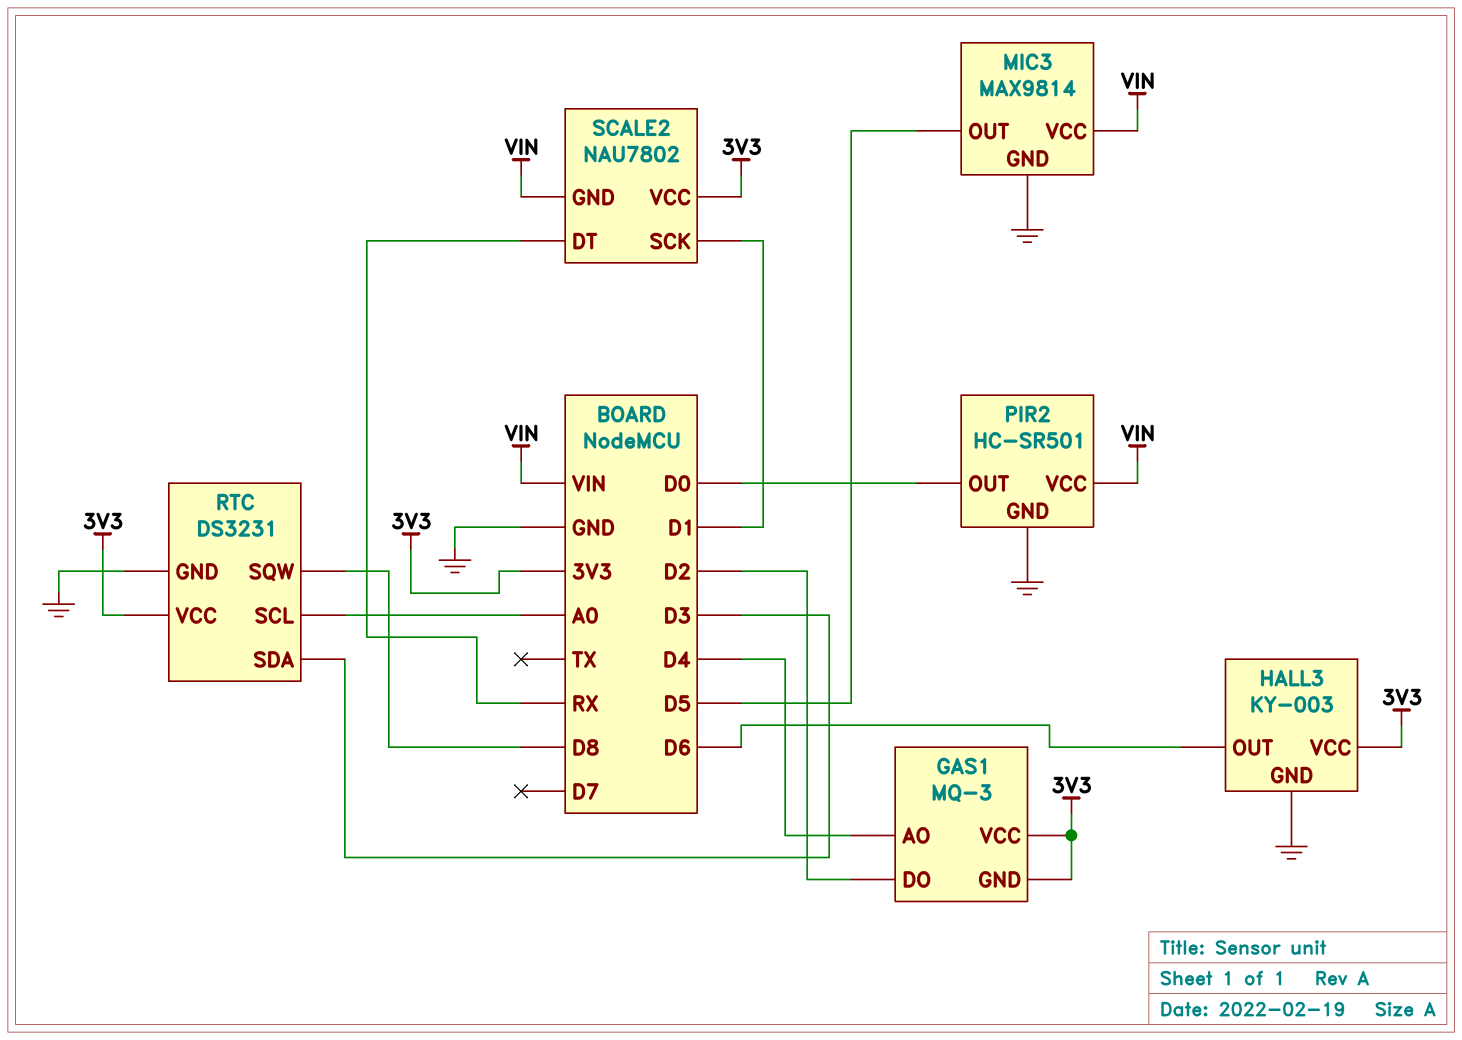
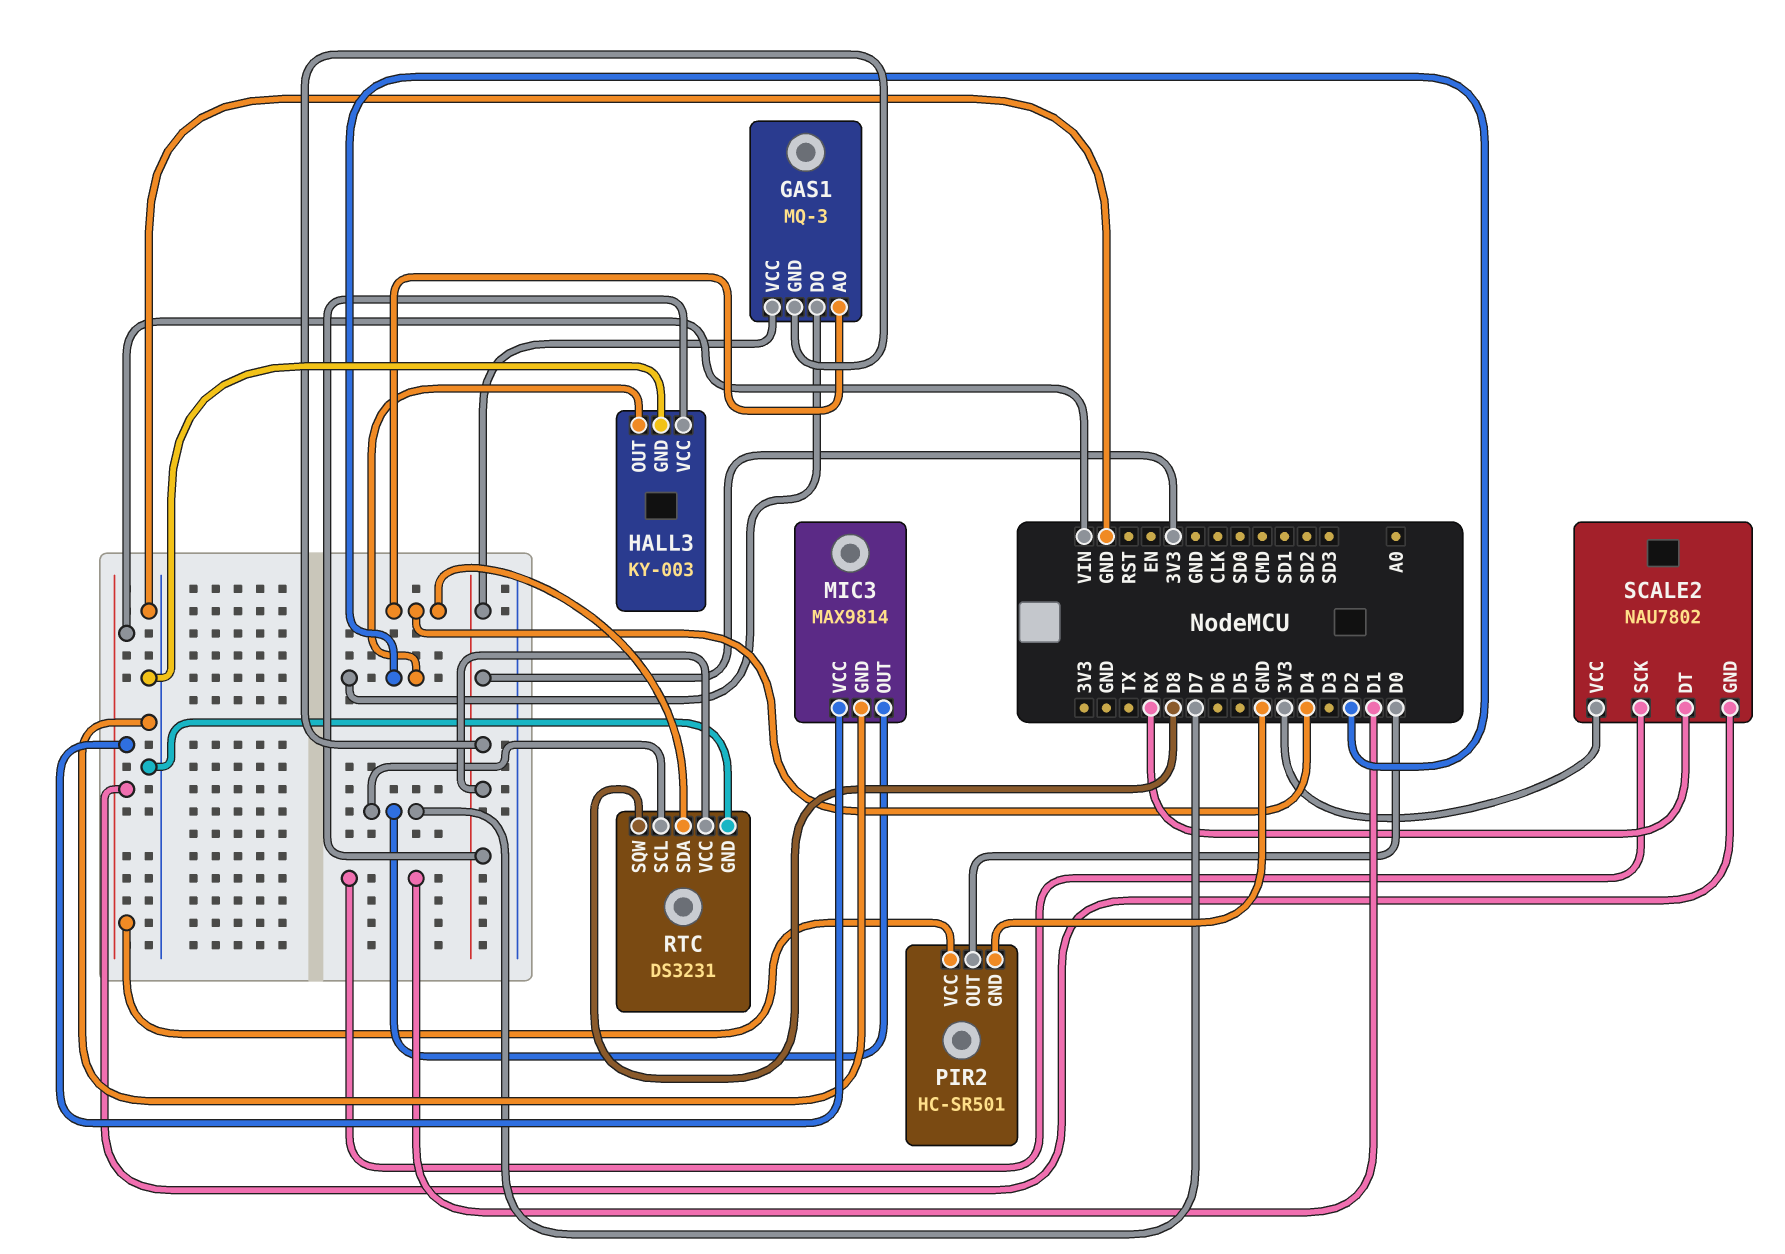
HALL3 pin OUT: D6 -> D2
MIC3 pin OUT: D5 -> D7
RTC pin SCL: A0 -> D7
RTC pin SDA: D3 -> D4

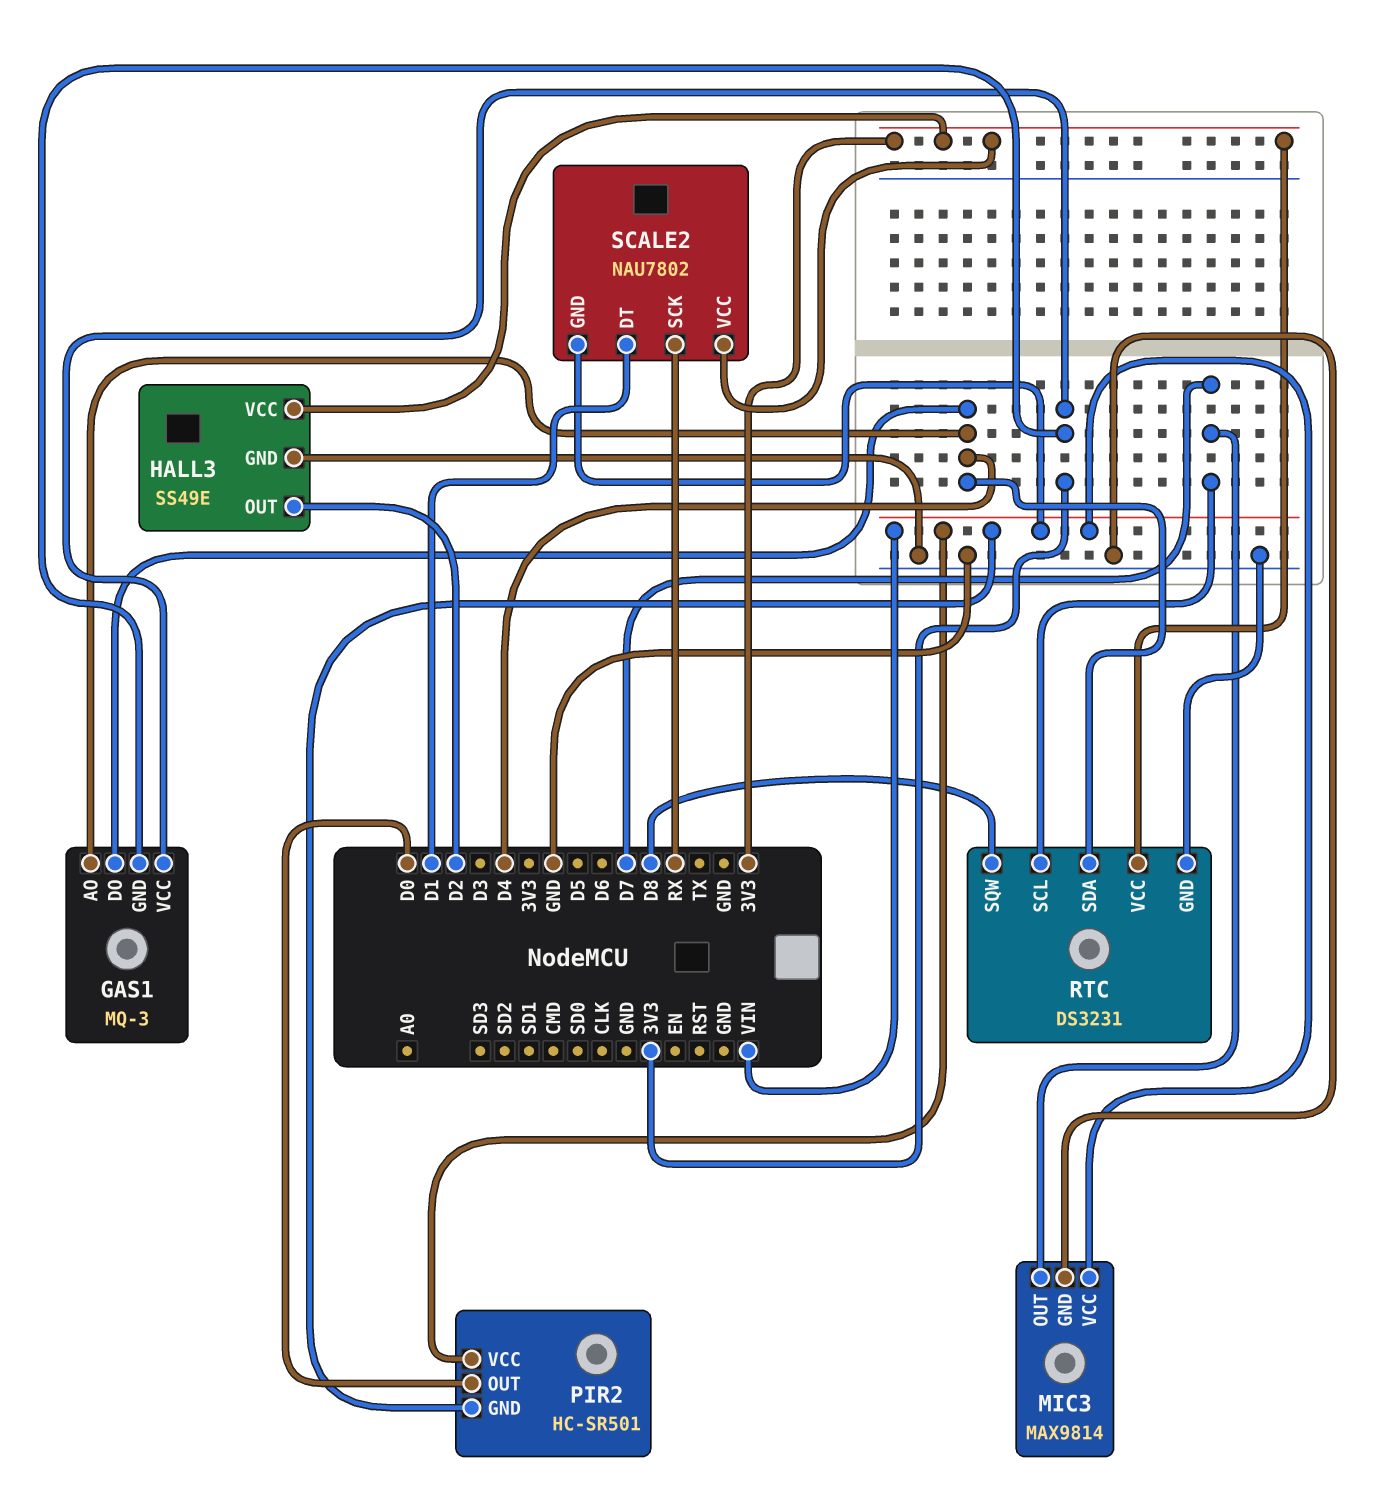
GAS1 pin DO: D2 -> D4
HALL3: KY-003 -> SS49E
PIR2 pin GND: GND -> VIN
SCALE2 pin DT: RX -> D1
SCALE2 pin SCK: D1 -> RX

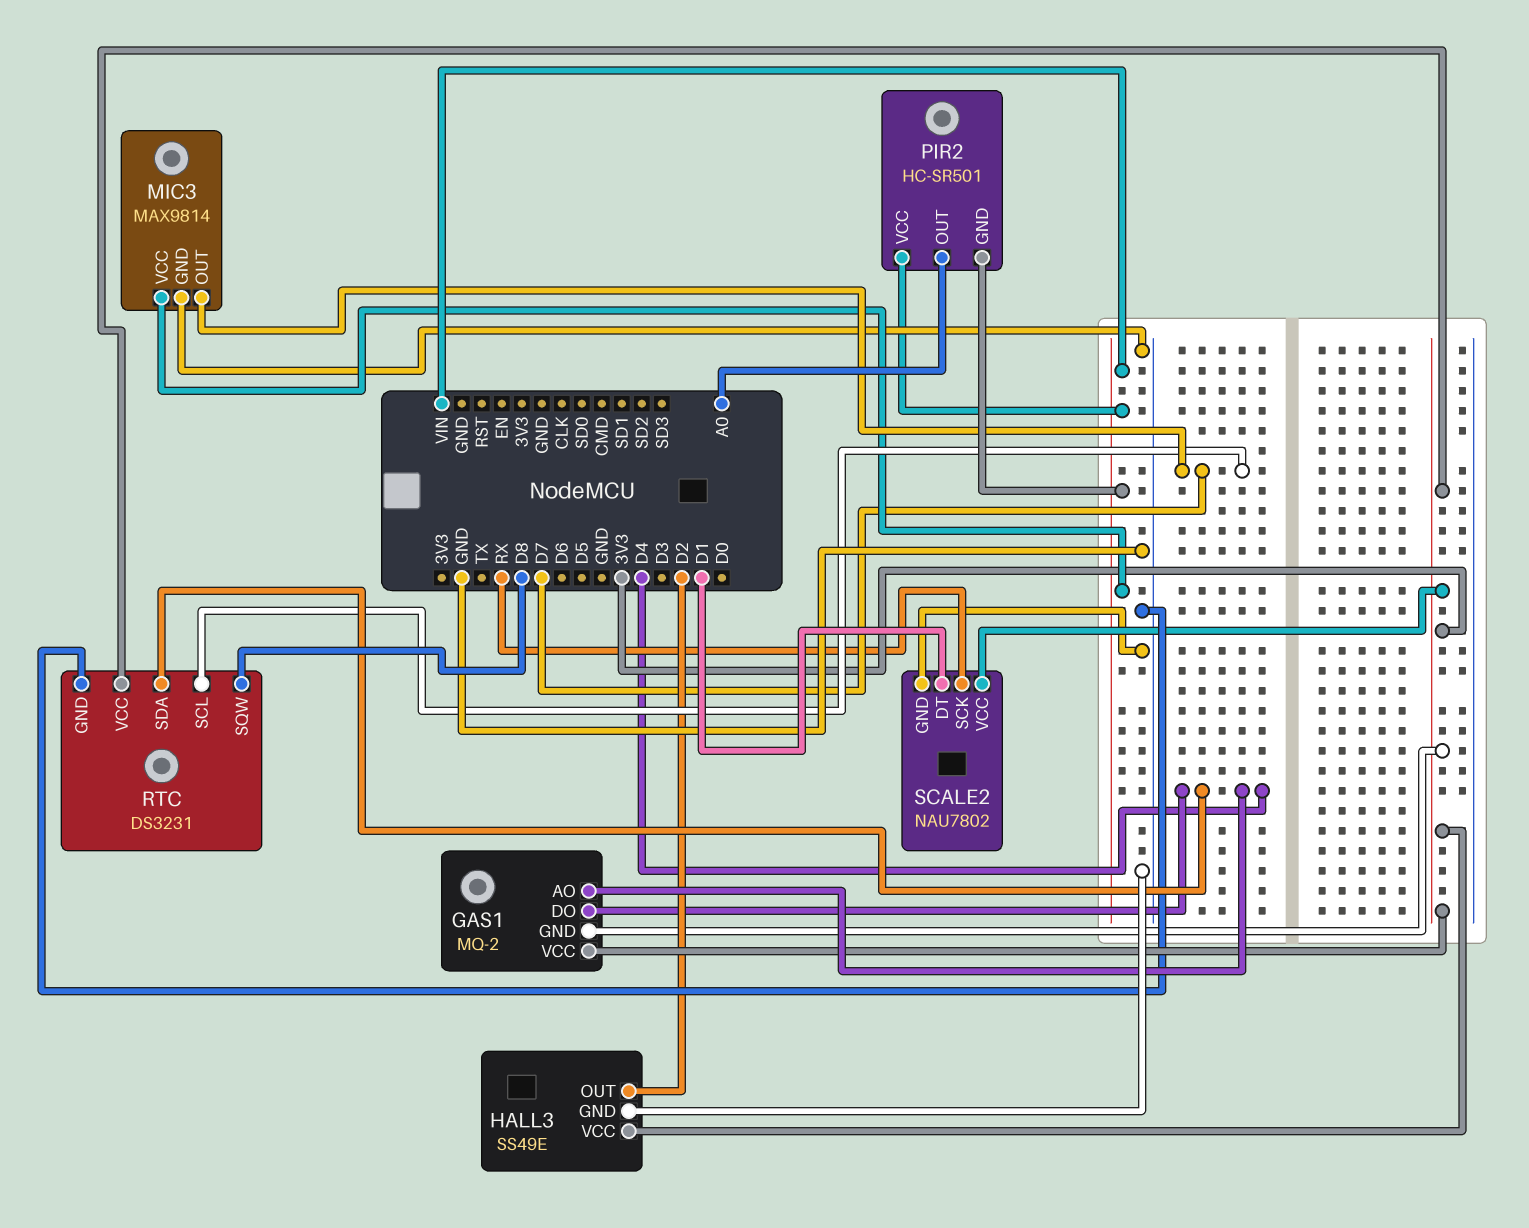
GAS1: MQ-3 -> MQ-2
PIR2 pin OUT: D0 -> A0
SCALE2 pin GND: VIN -> GND

